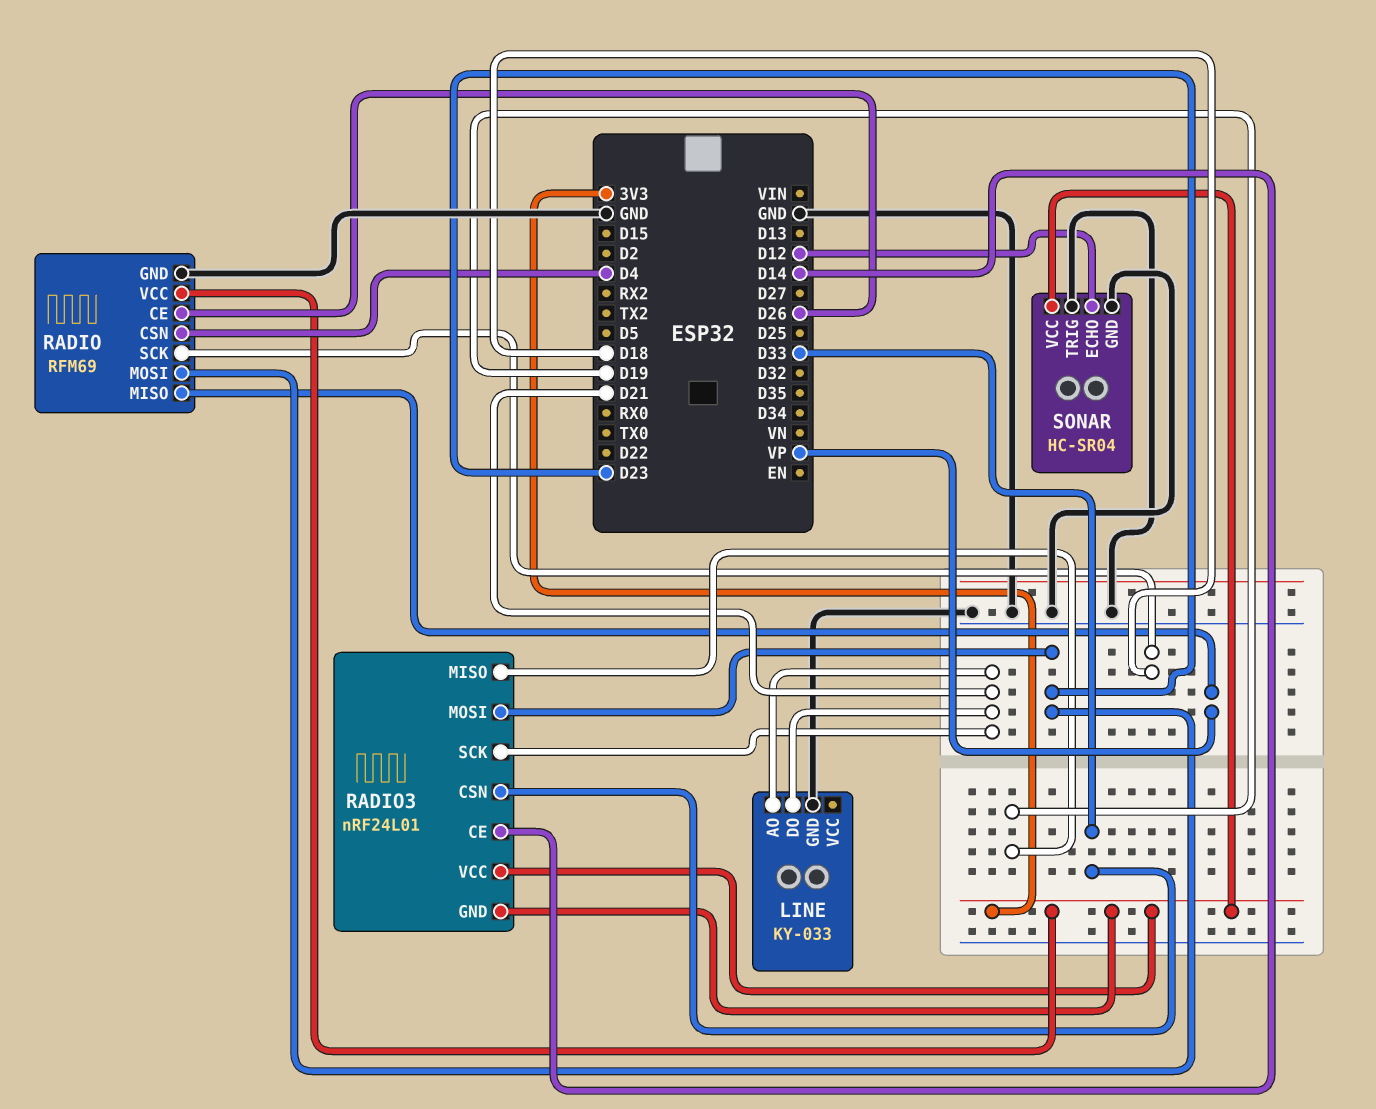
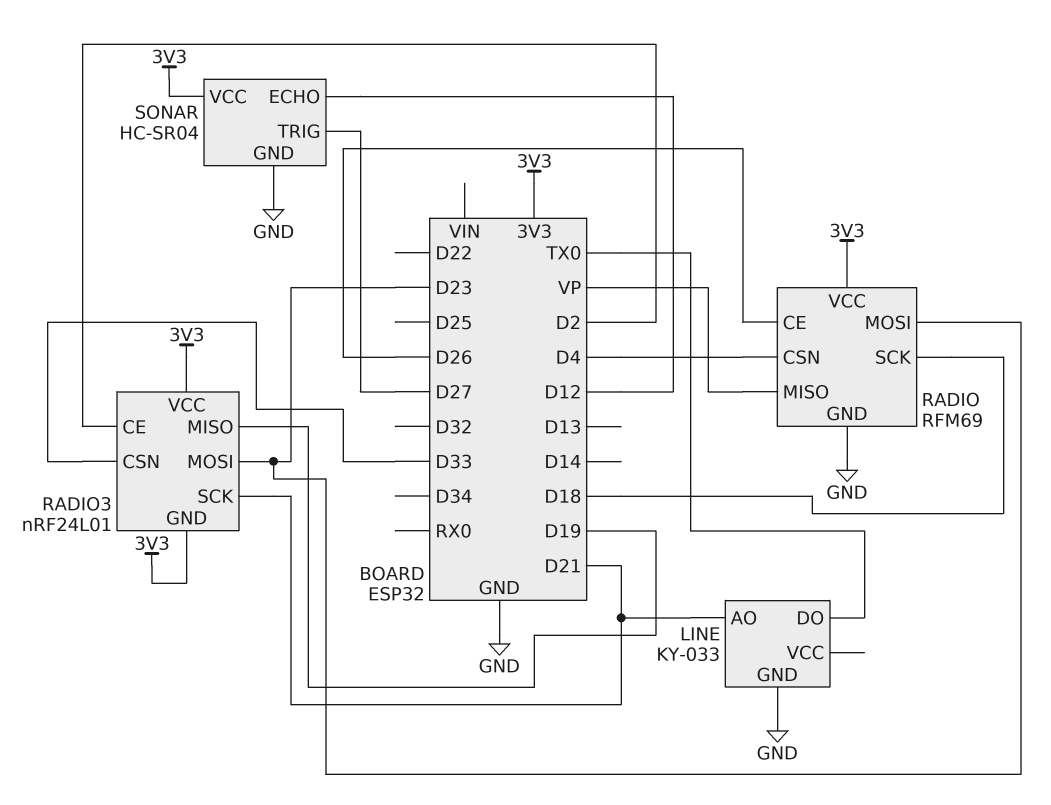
LINE pin DO: D21 -> TX0
RADIO3 pin CE: D14 -> D2
SONAR pin TRIG: GND -> D27

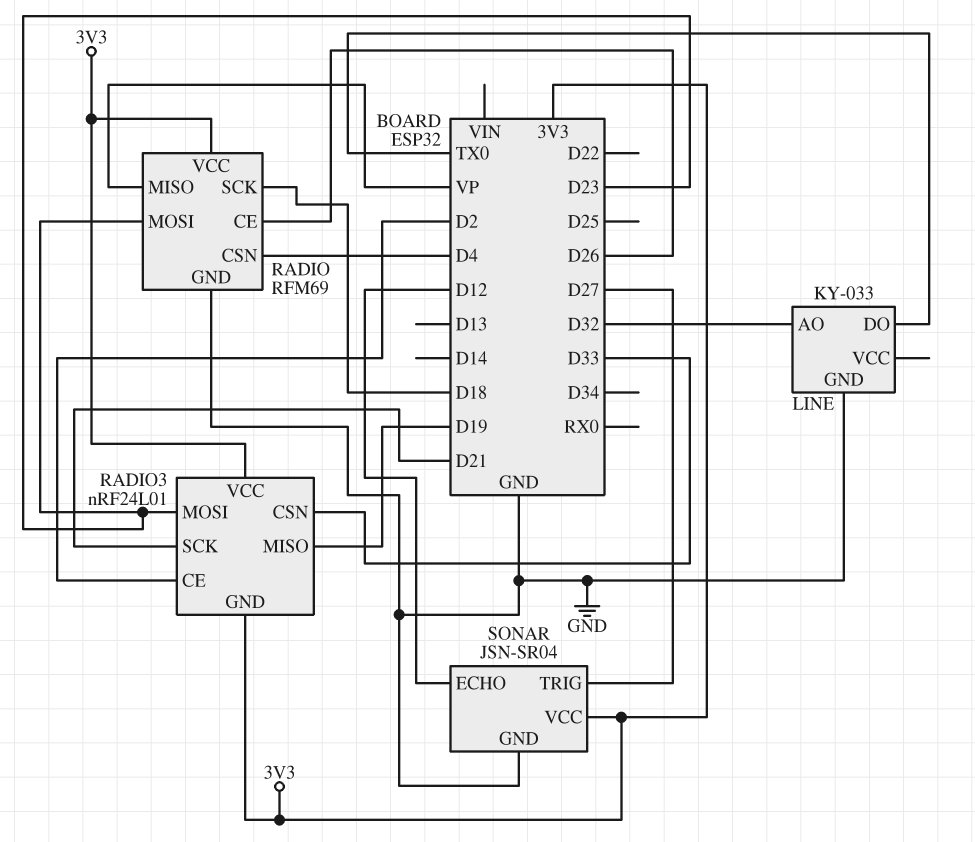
LINE pin AO: D21 -> D32
SONAR: HC-SR04 -> JSN-SR04

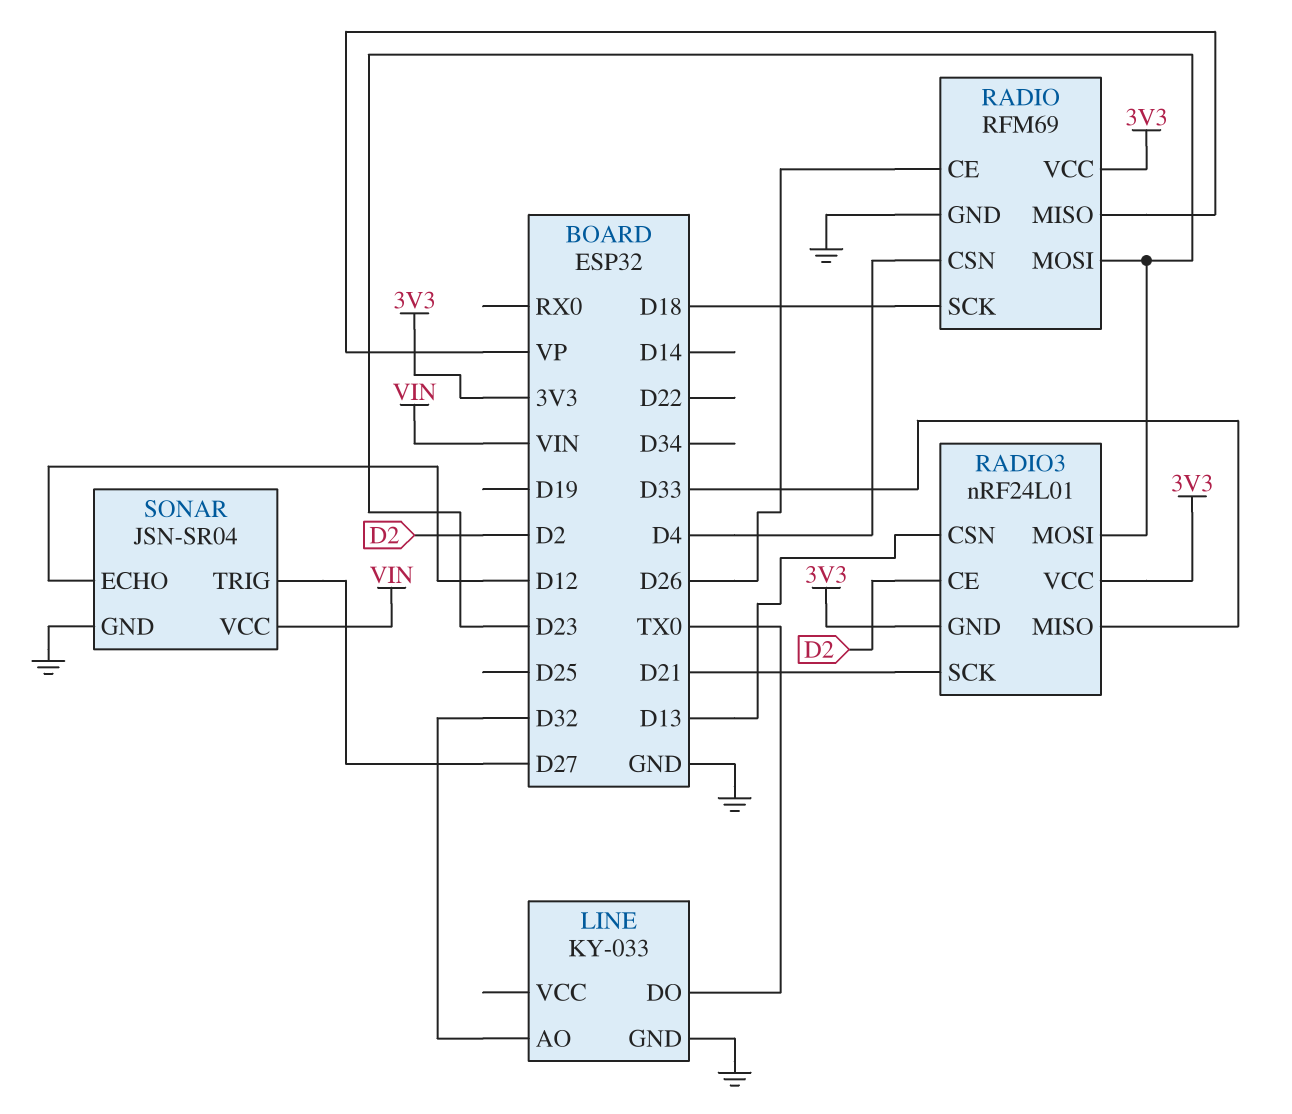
RADIO3 pin CSN: D33 -> D13
RADIO3 pin MISO: D19 -> D33
SONAR pin VCC: 3V3 -> VIN

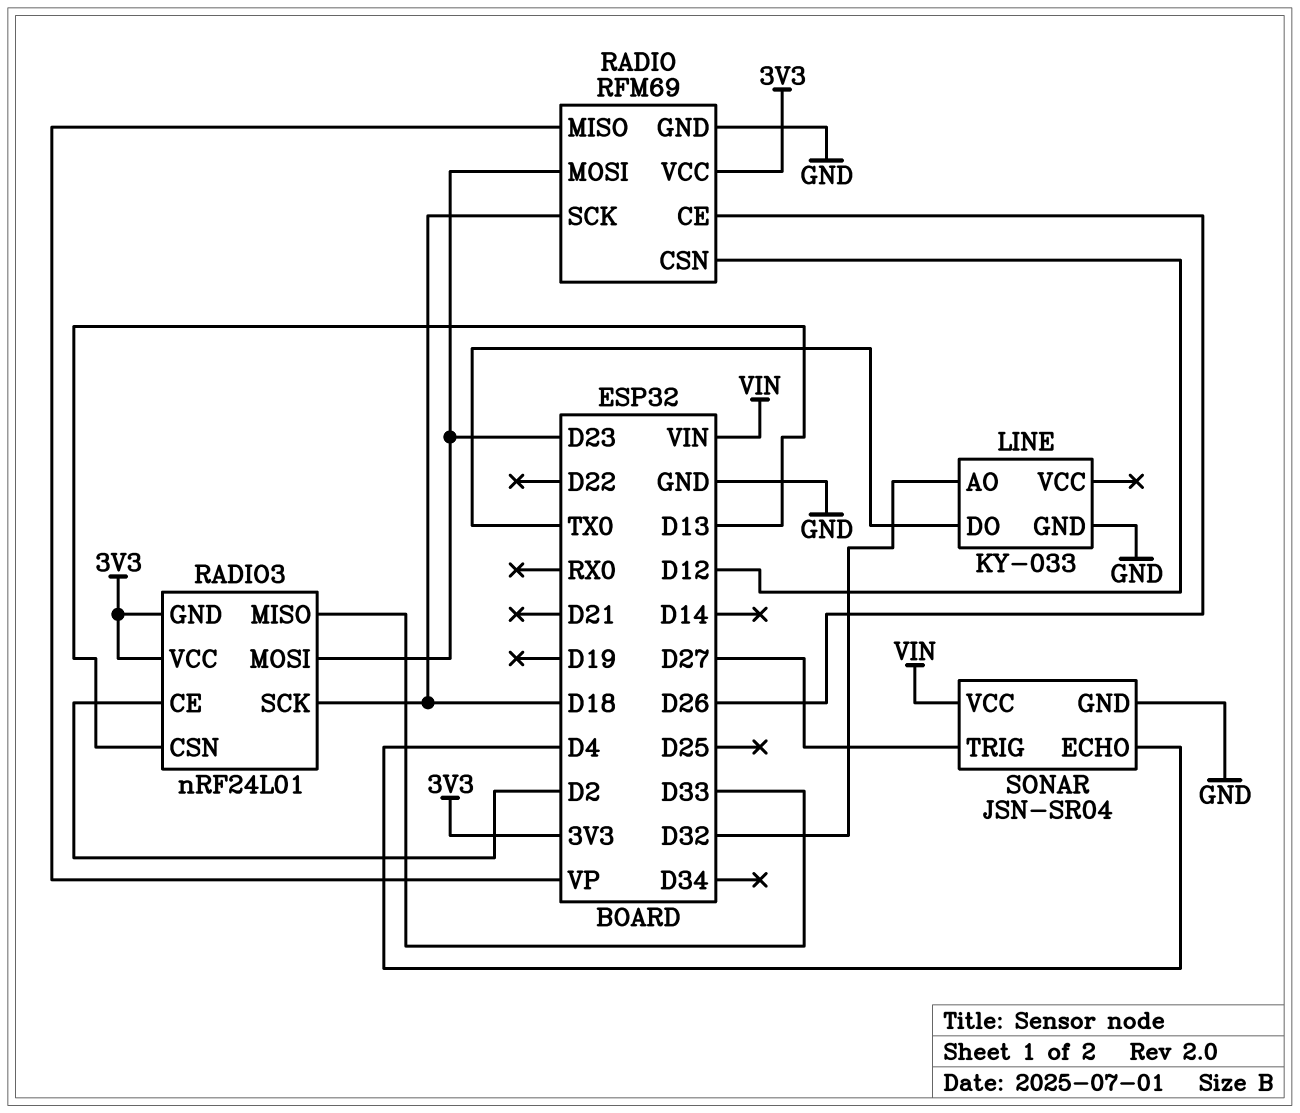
RADIO pin CSN: D4 -> D12
RADIO3 pin SCK: D21 -> D18
SONAR pin ECHO: D12 -> D4

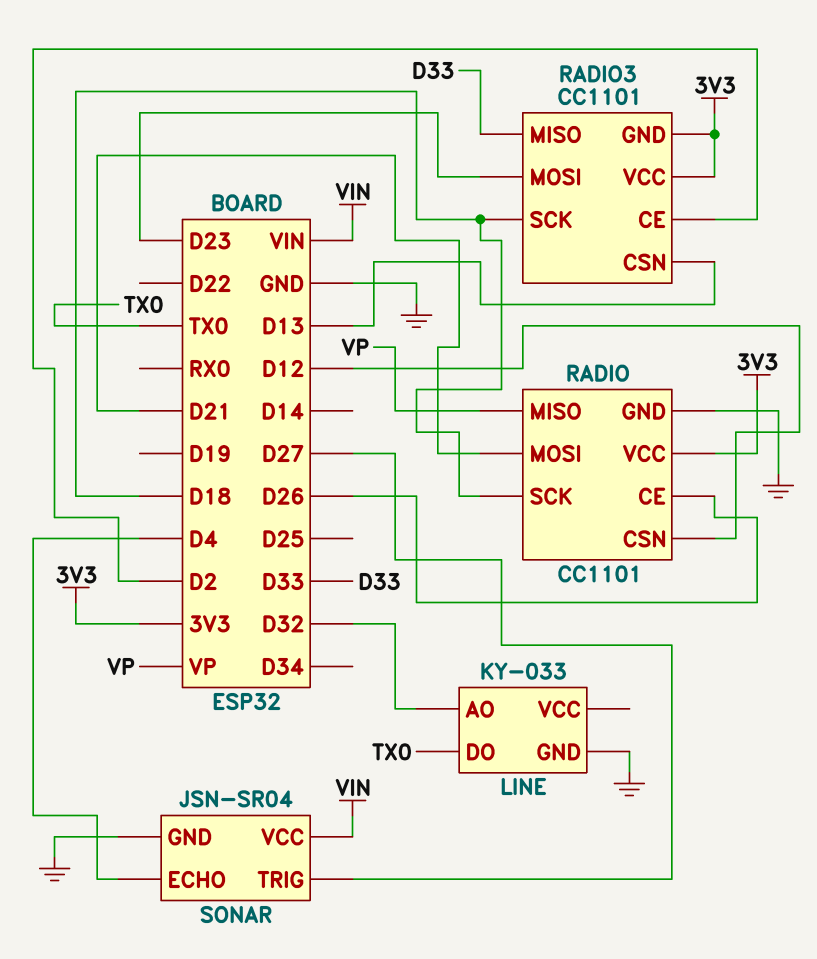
RADIO: RFM69 -> CC1101
RADIO pin MOSI: D23 -> D21
RADIO3: nRF24L01 -> CC1101

